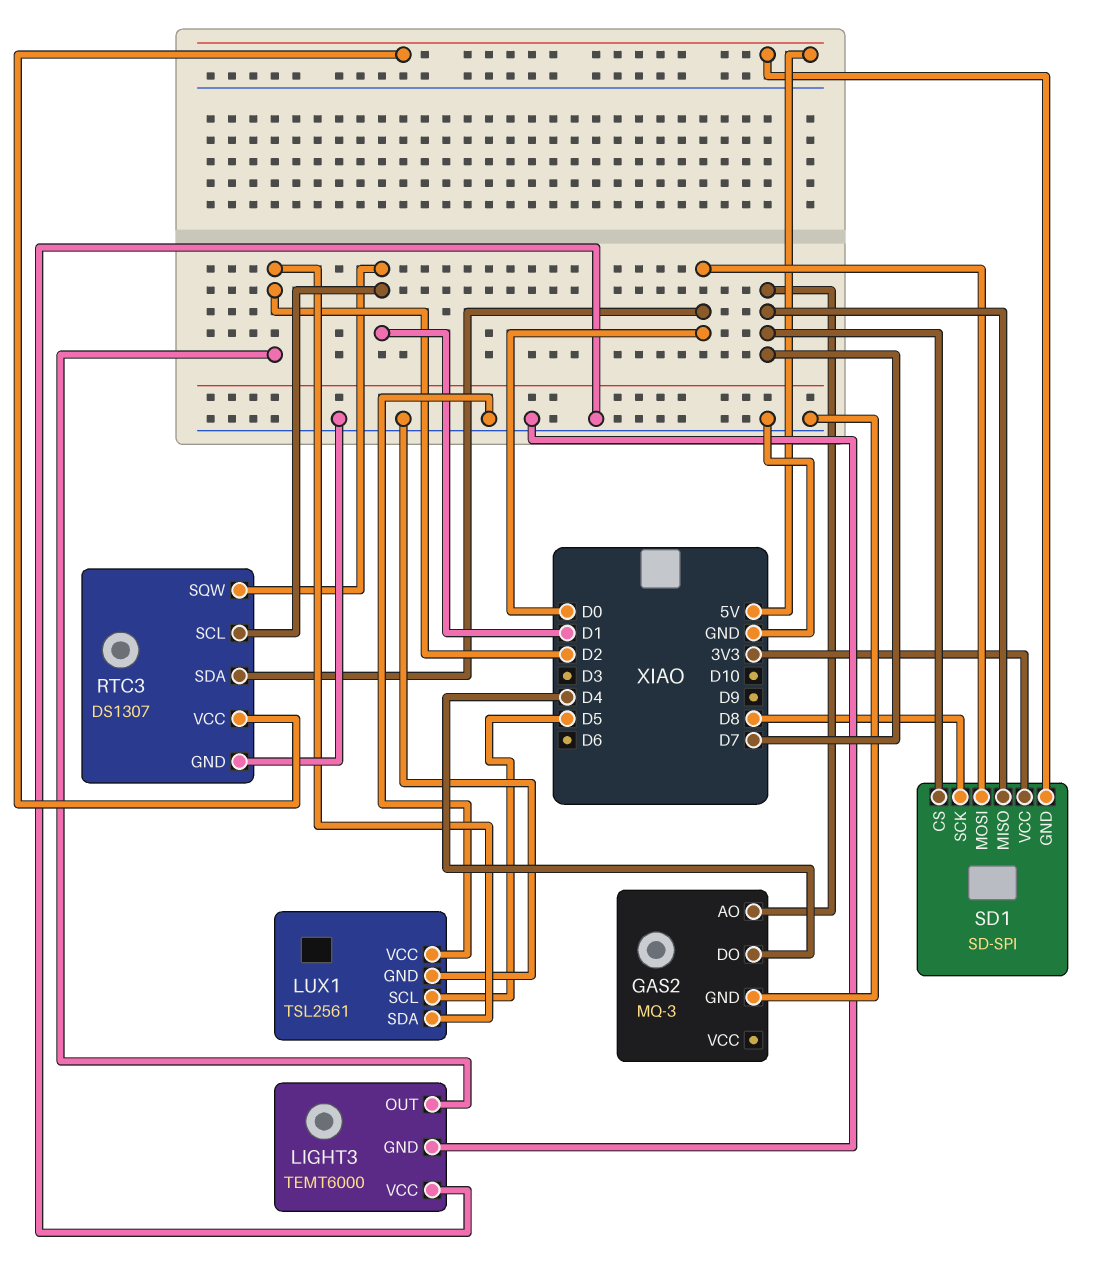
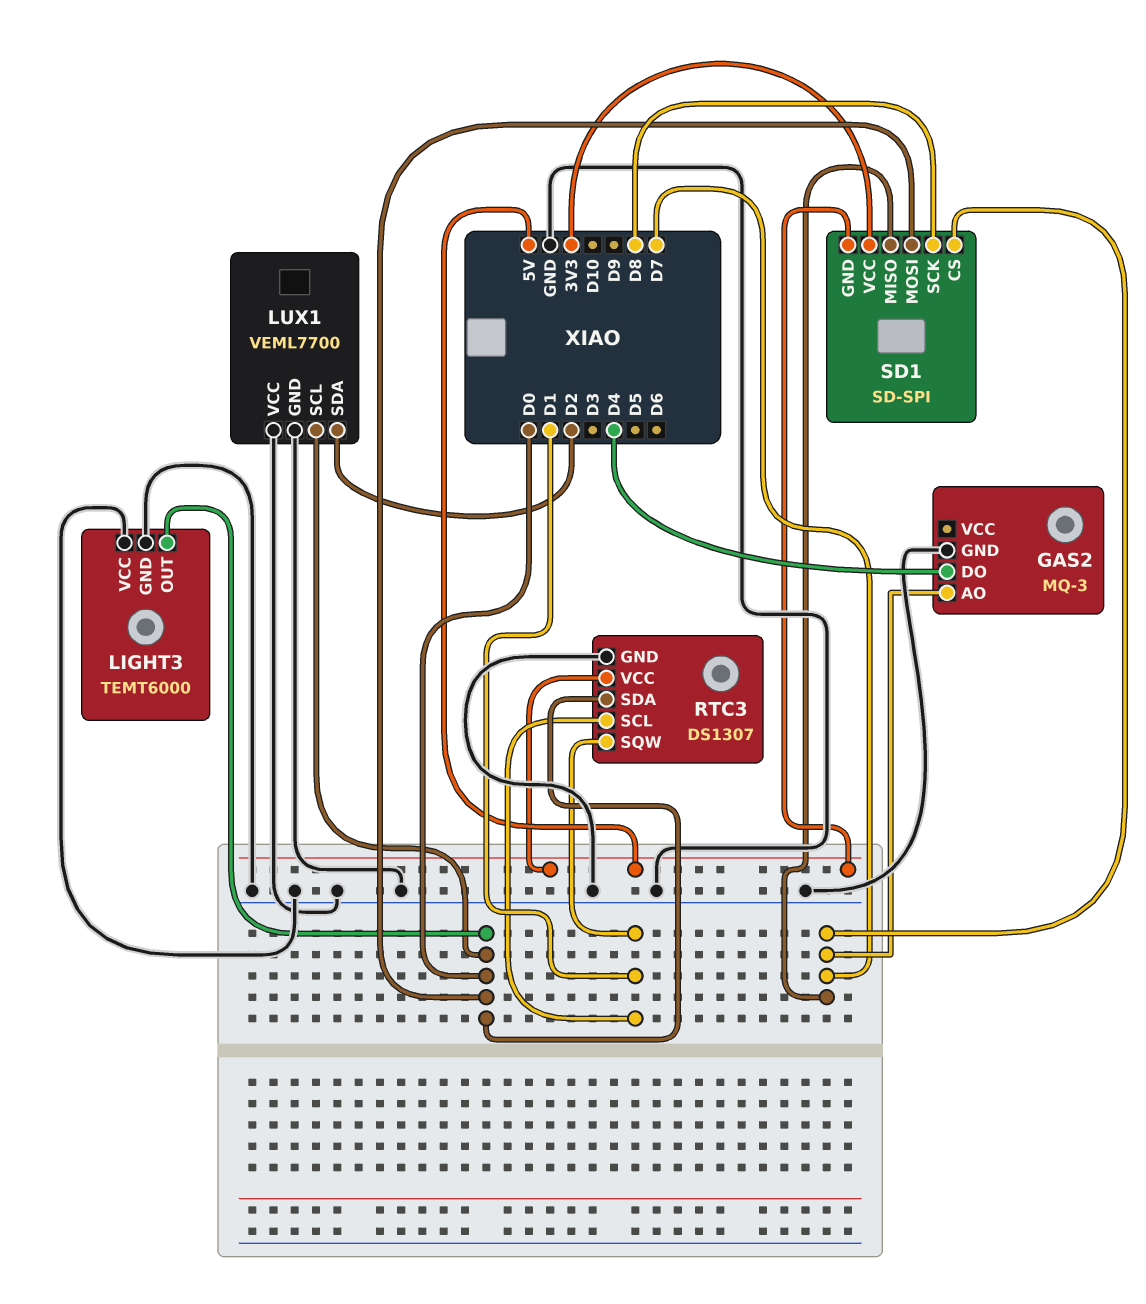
LIGHT3 pin OUT: D2 -> D0
LUX1: TSL2561 -> VEML7700
LUX1 pin SCL: D5 -> D0

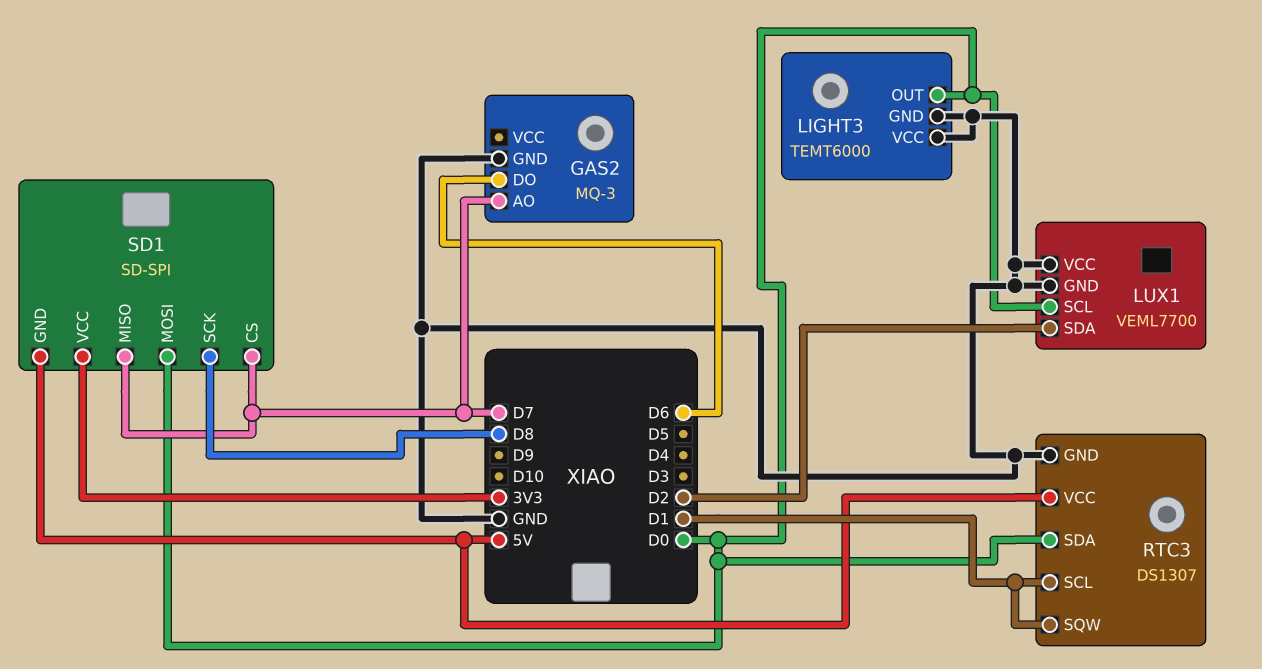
GAS2 pin DO: D4 -> D6

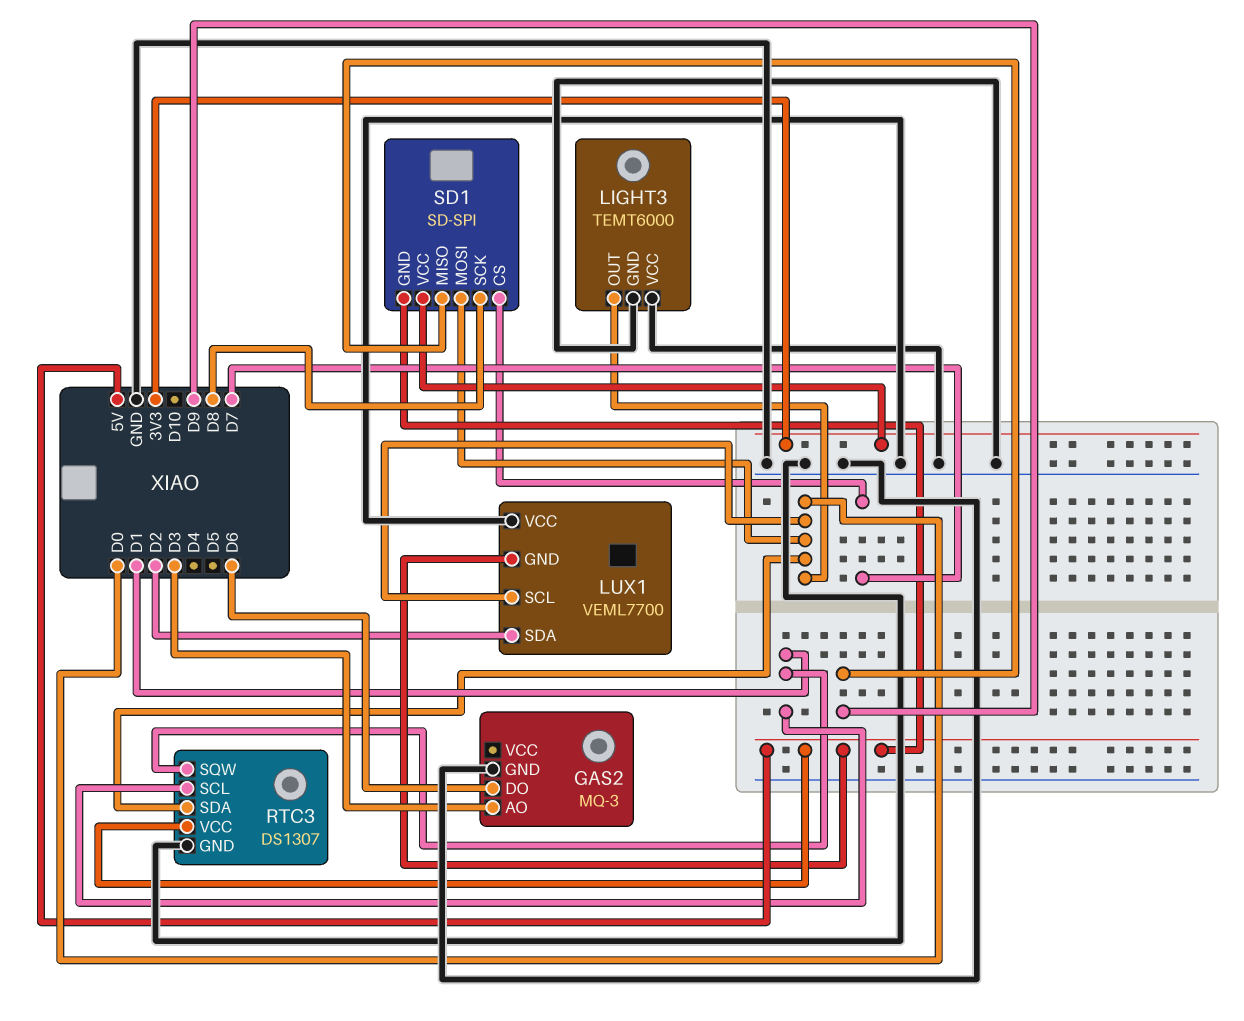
GAS2 pin AO: D7 -> D3
LUX1 pin GND: GND -> 5V
SD1 pin MISO: D7 -> D9

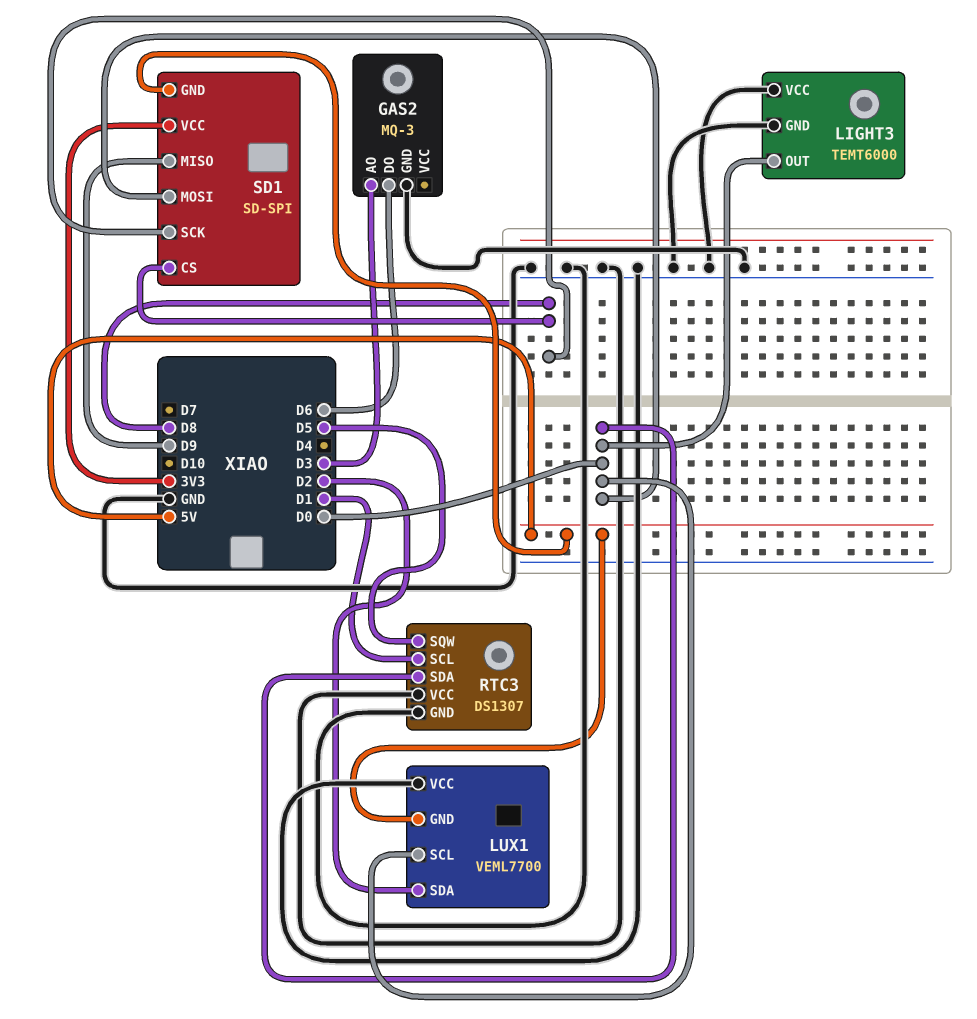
RTC3 pin SQW: D1 -> D5
RTC3 pin VCC: 5V -> GND
SD1 pin CS: D7 -> D8

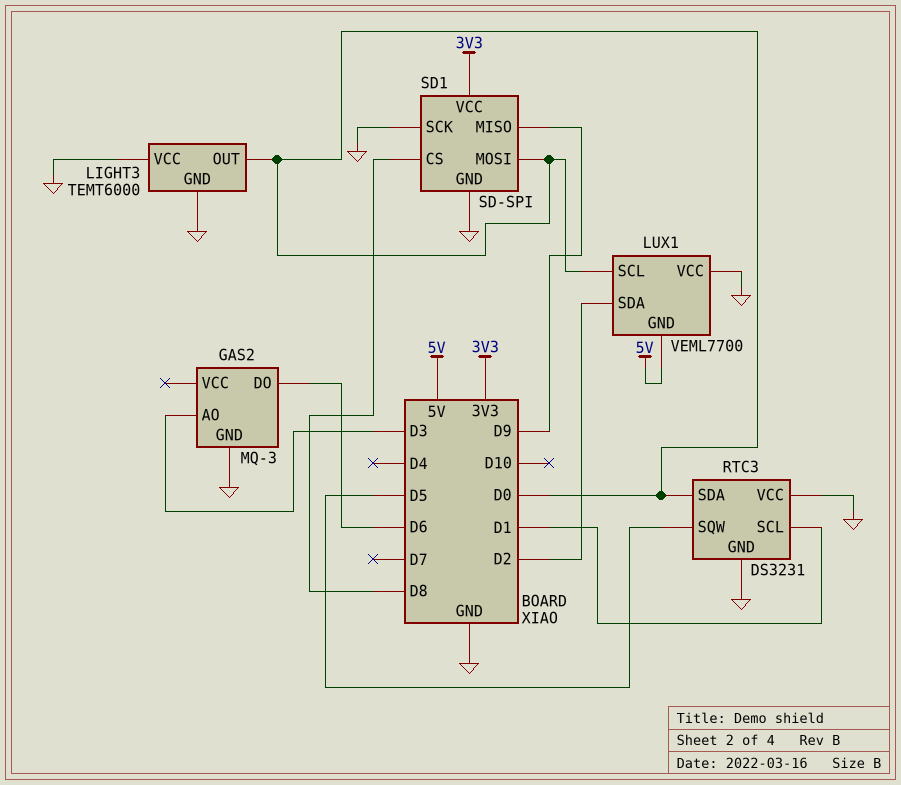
RTC3: DS1307 -> DS3231
SD1 pin GND: 5V -> GND
SD1 pin SCK: D8 -> GND

